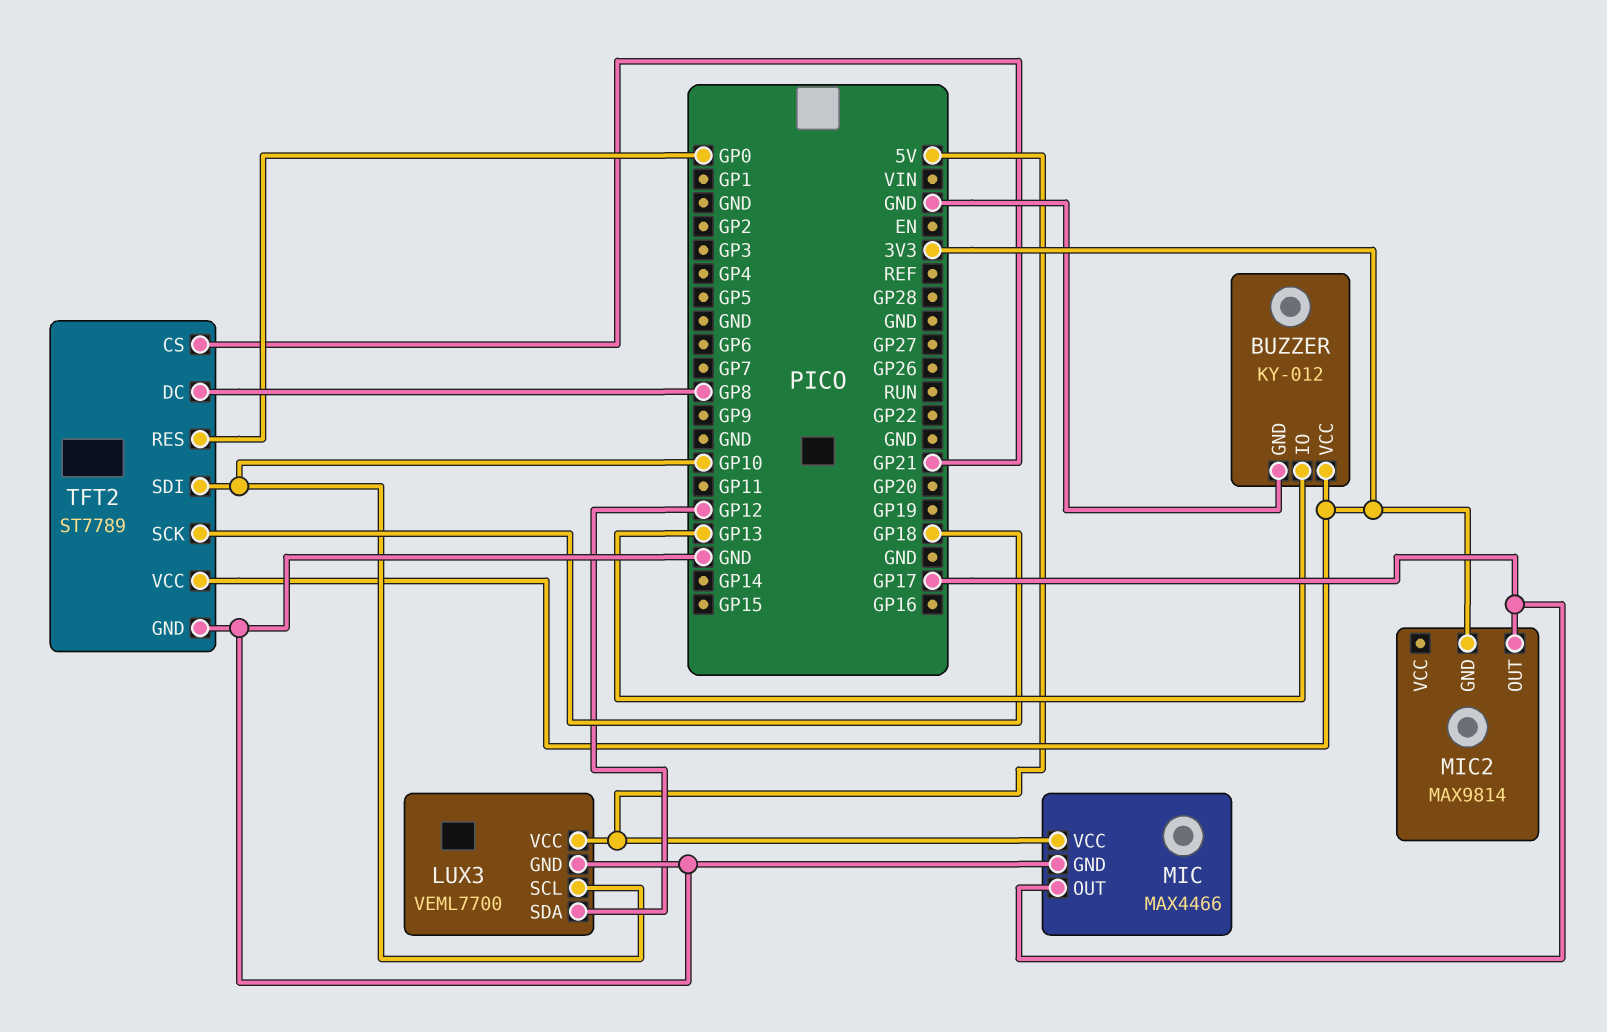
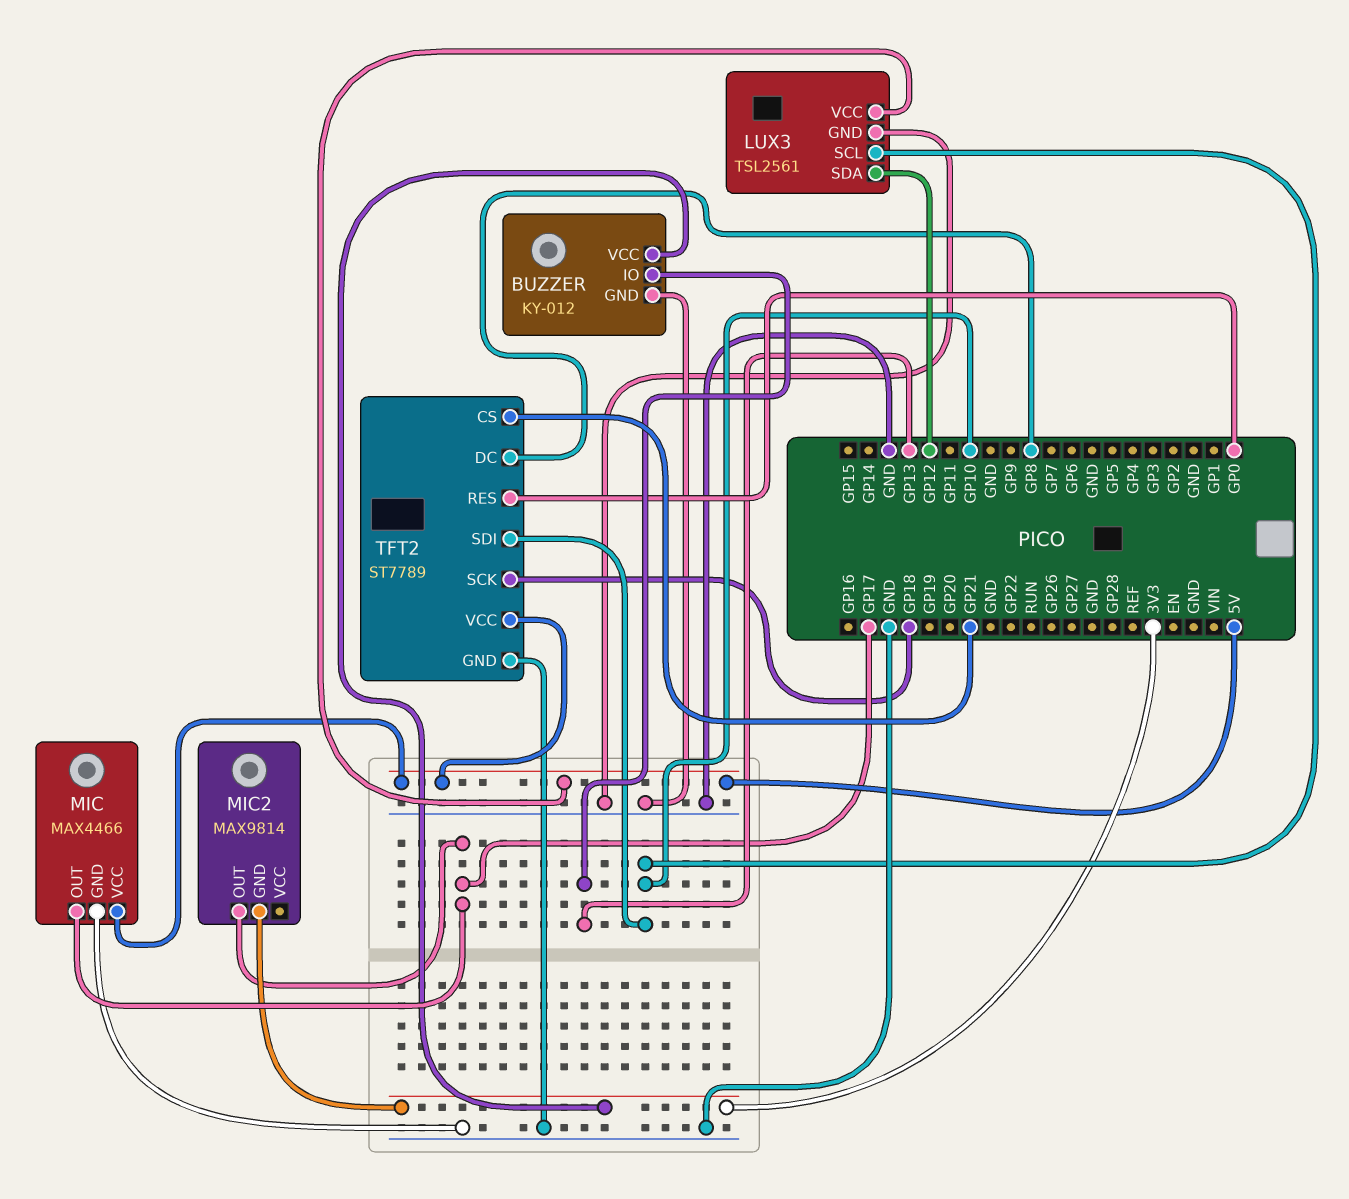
LUX3: VEML7700 -> TSL2561
TFT2 pin VCC: 3V3 -> 5V

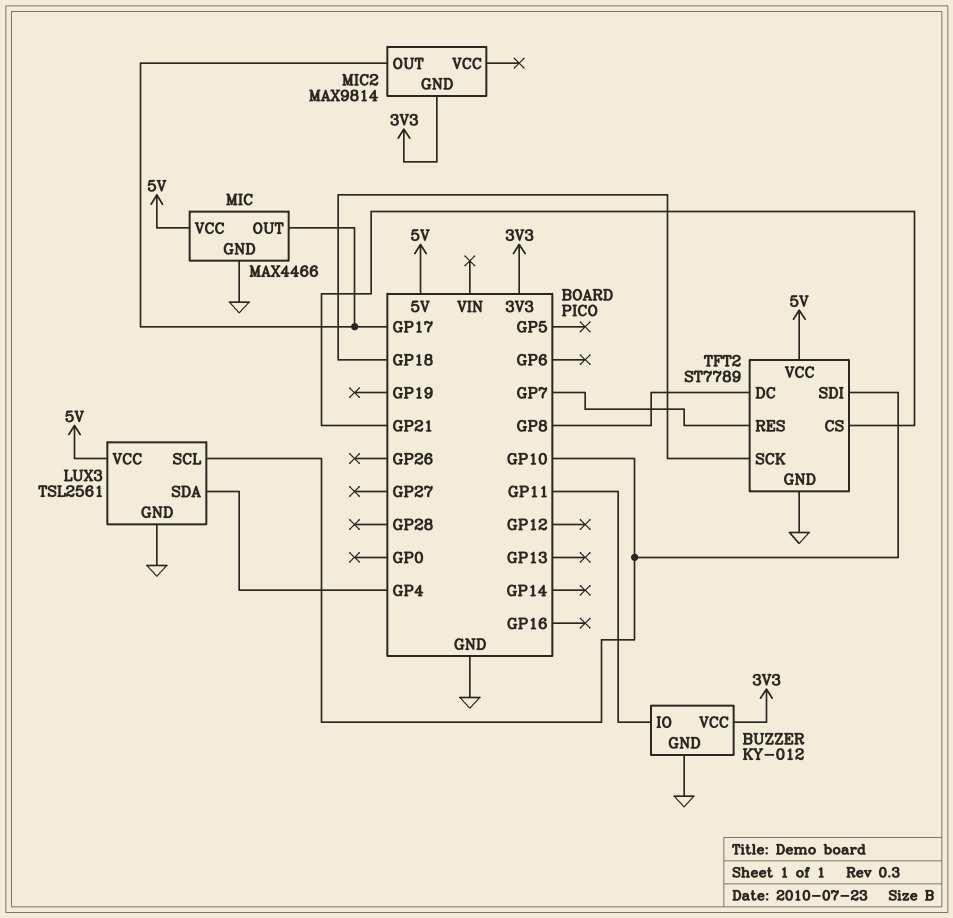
BUZZER pin IO: GP13 -> GP11
LUX3 pin SDA: GP12 -> GP4
TFT2 pin RES: GP0 -> GP7

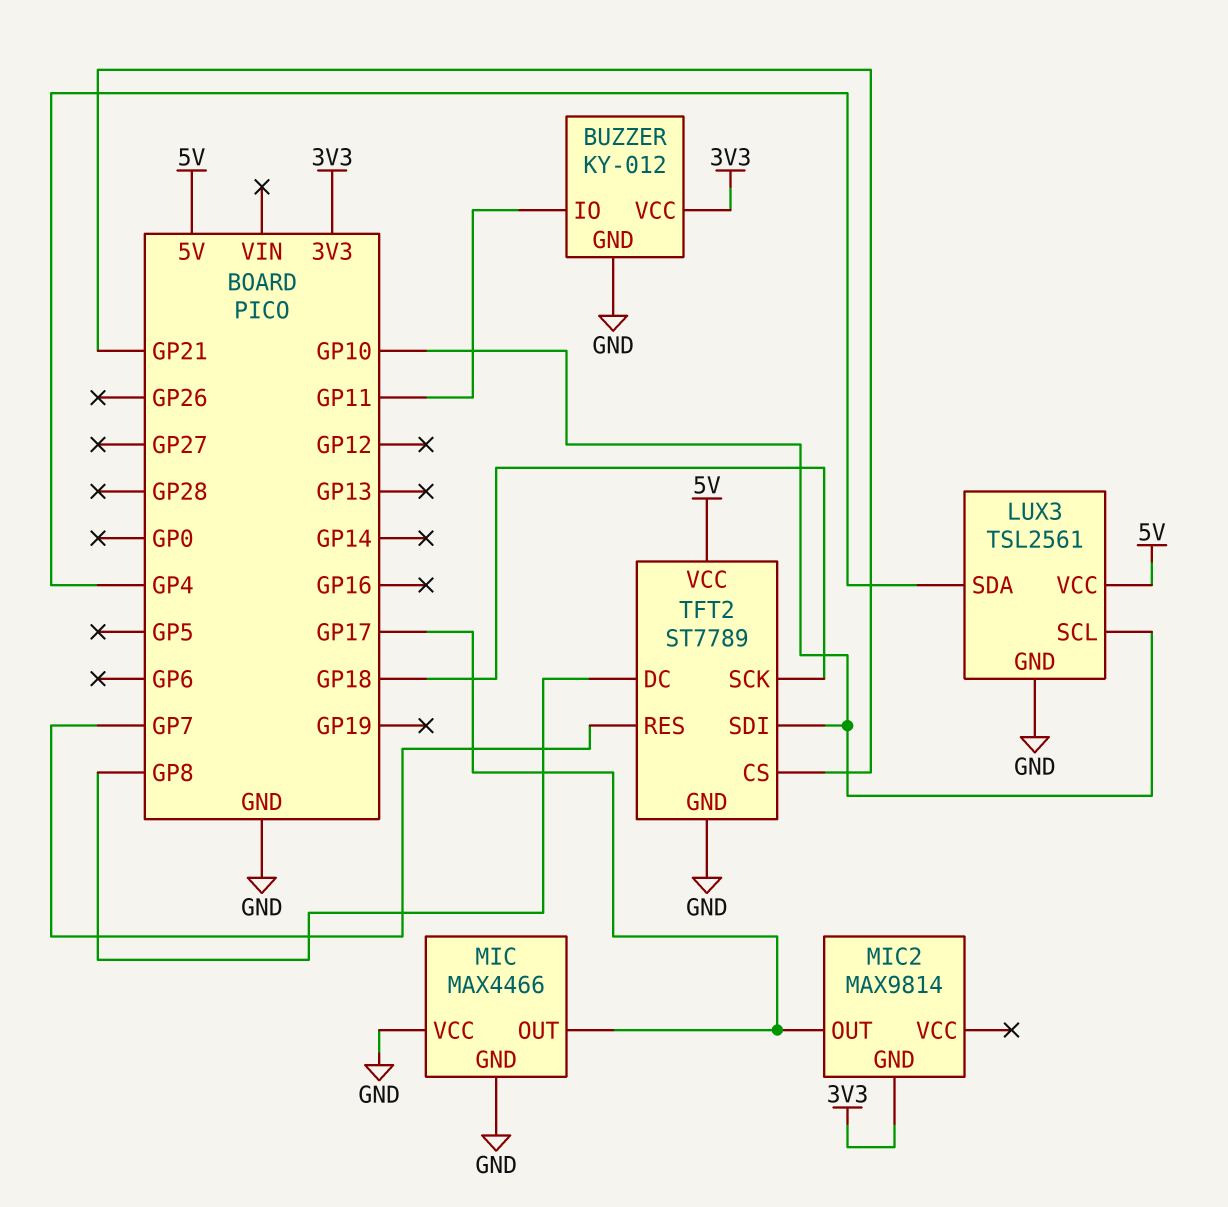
MIC pin VCC: 5V -> GND

